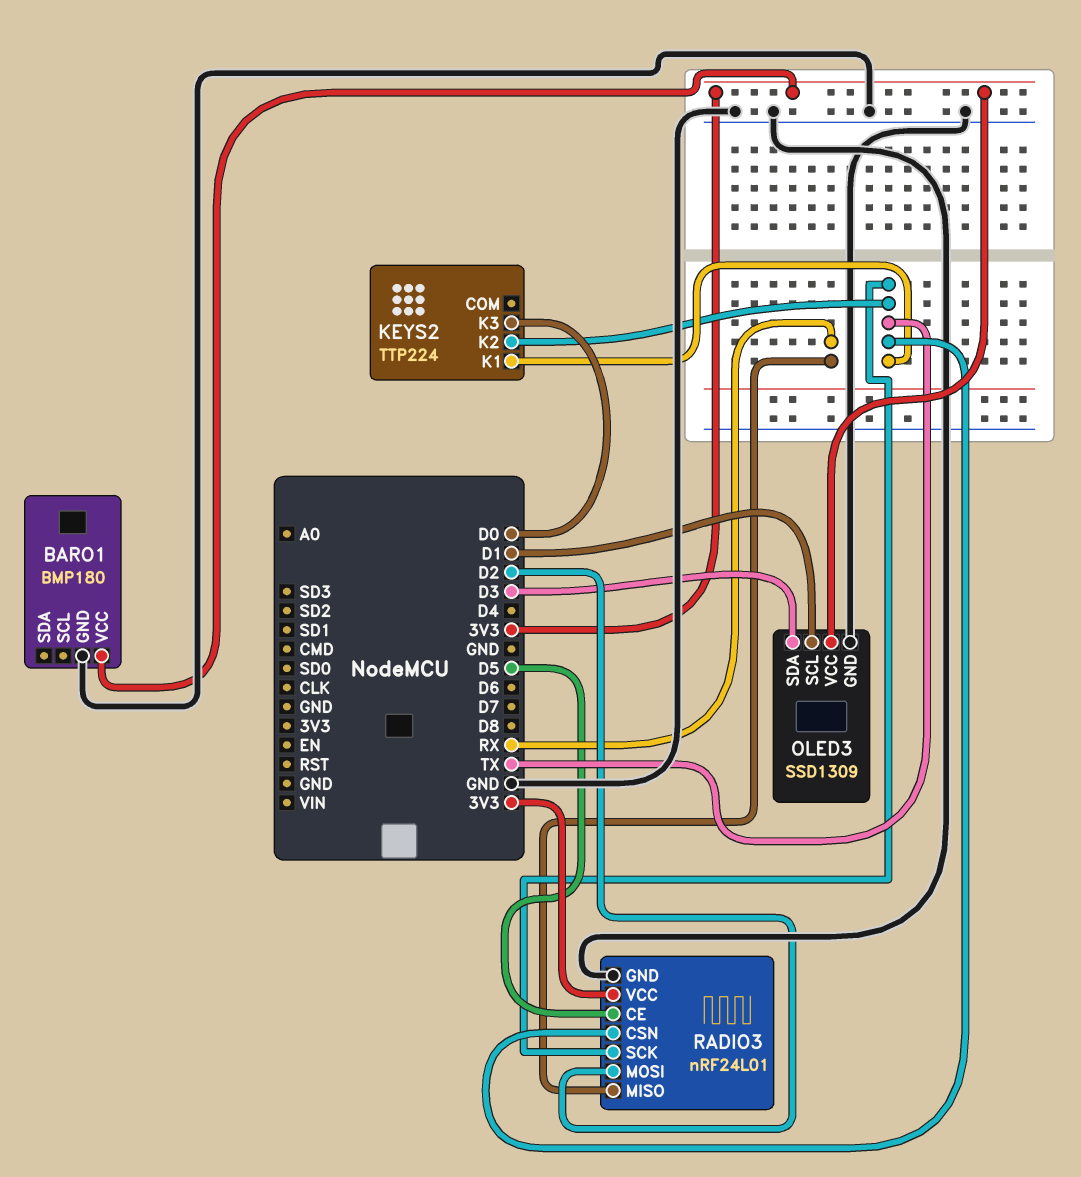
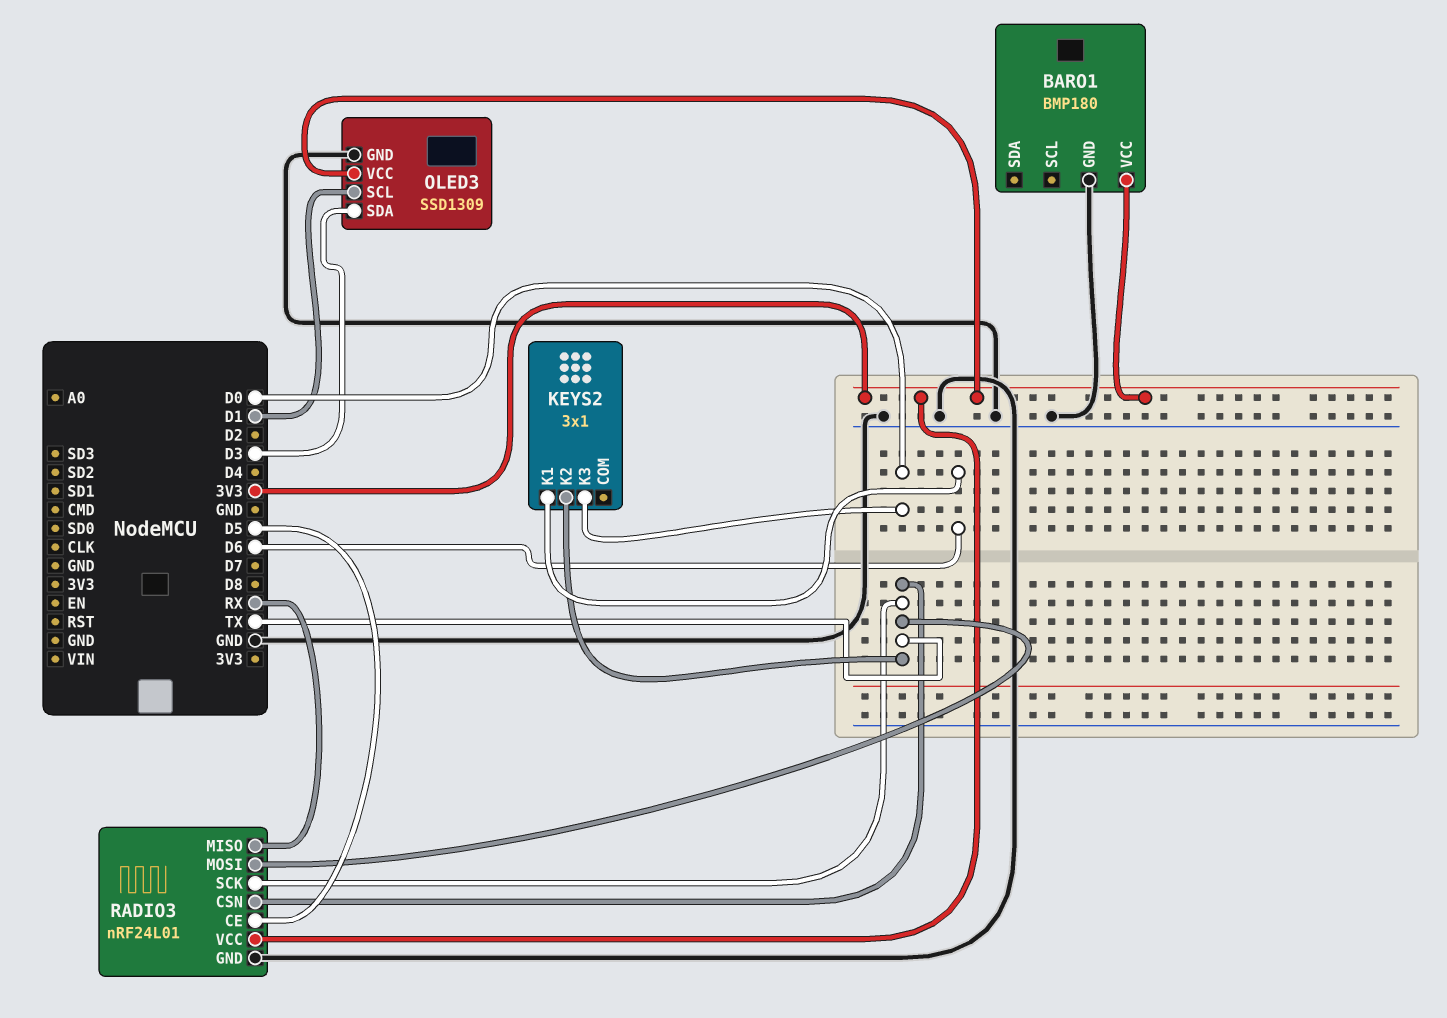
KEYS2: TTP224 -> 3x1
KEYS2 pin K1: TX -> D6
RADIO3 pin MOSI: D2 -> TX

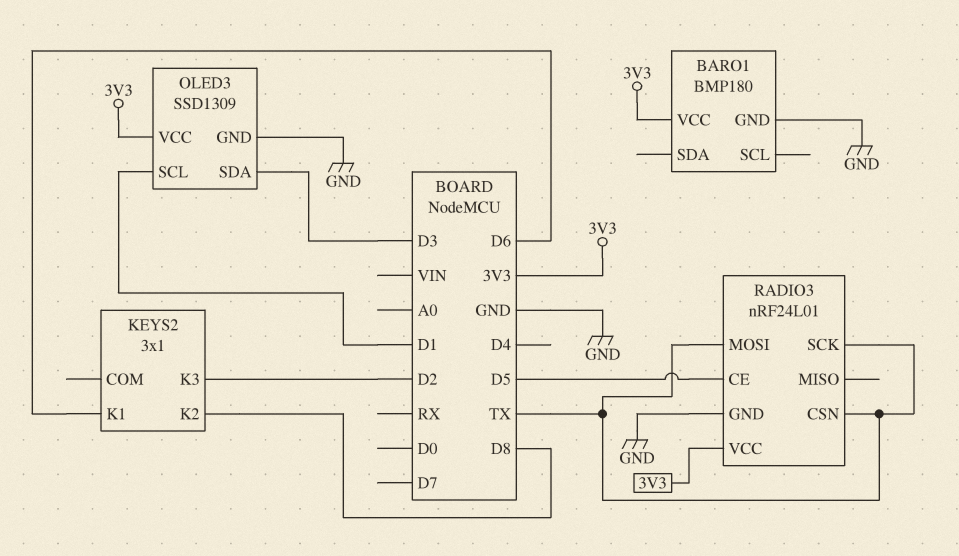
KEYS2 pin K2: TX -> D8
KEYS2 pin K3: D0 -> D2
RADIO3 pin MISO: RX -> none

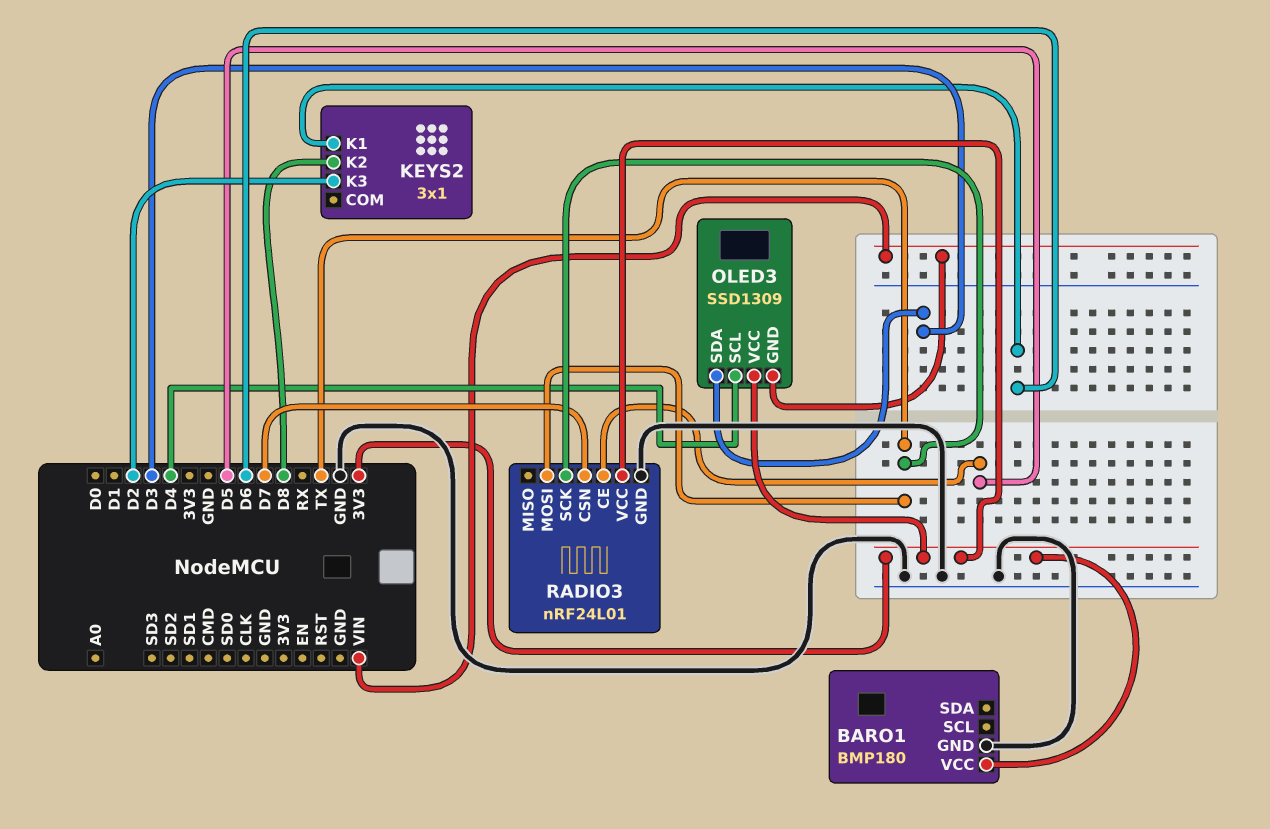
OLED3 pin GND: GND -> VIN
OLED3 pin SCL: D1 -> D4
RADIO3 pin CSN: TX -> D7

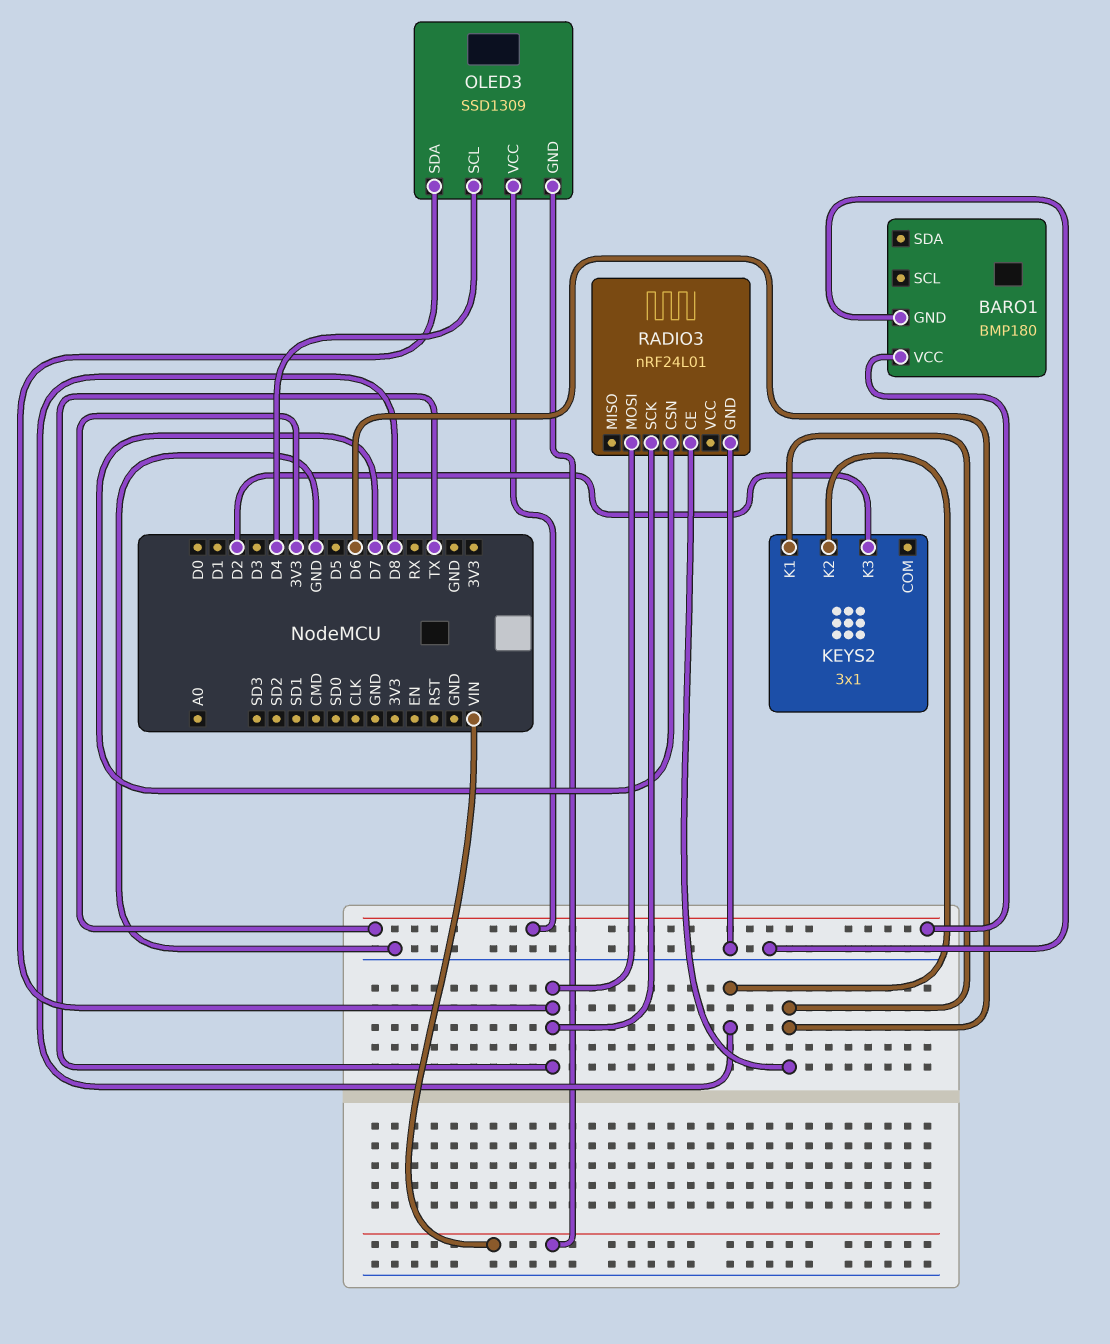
OLED3 pin SDA: D3 -> TX
RADIO3 pin CE: D5 -> D6
RADIO3 pin VCC: 3V3 -> none

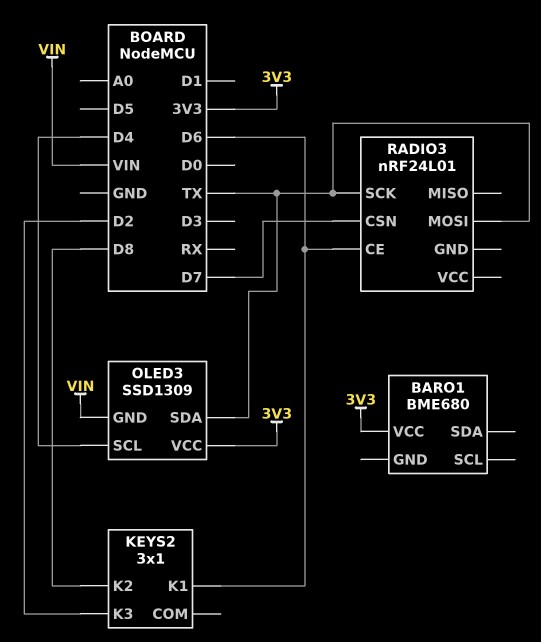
BARO1: BMP180 -> BME680
BARO1 pin GND: GND -> none
RADIO3 pin GND: GND -> none

